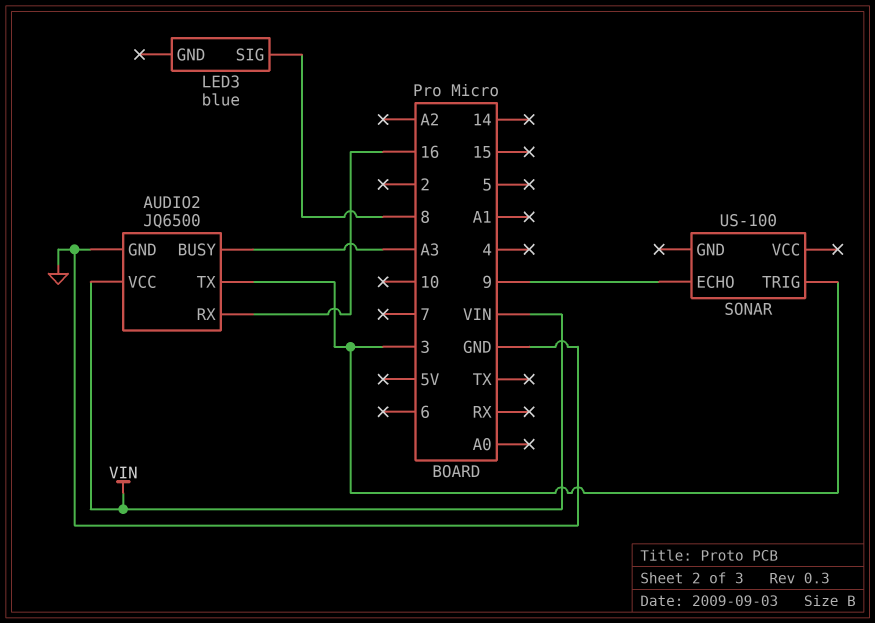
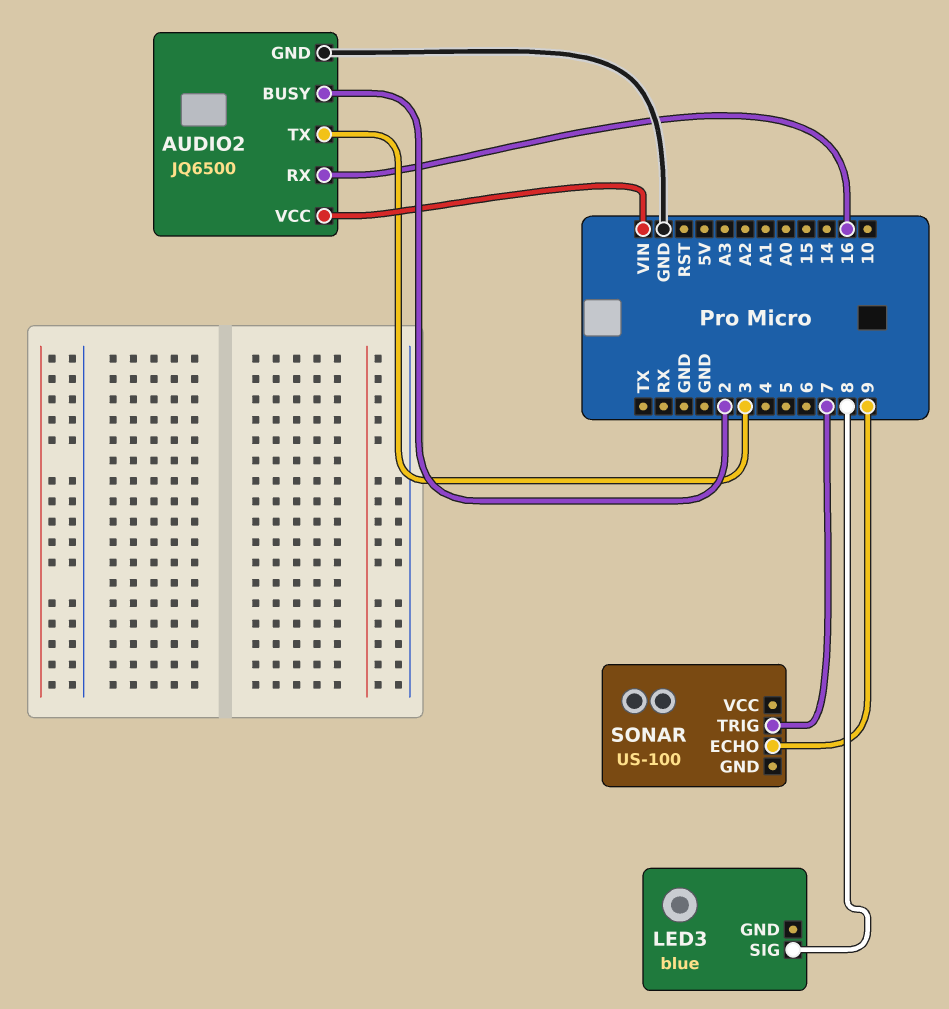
AUDIO2 pin BUSY: A3 -> 2
SONAR pin TRIG: 3 -> 7

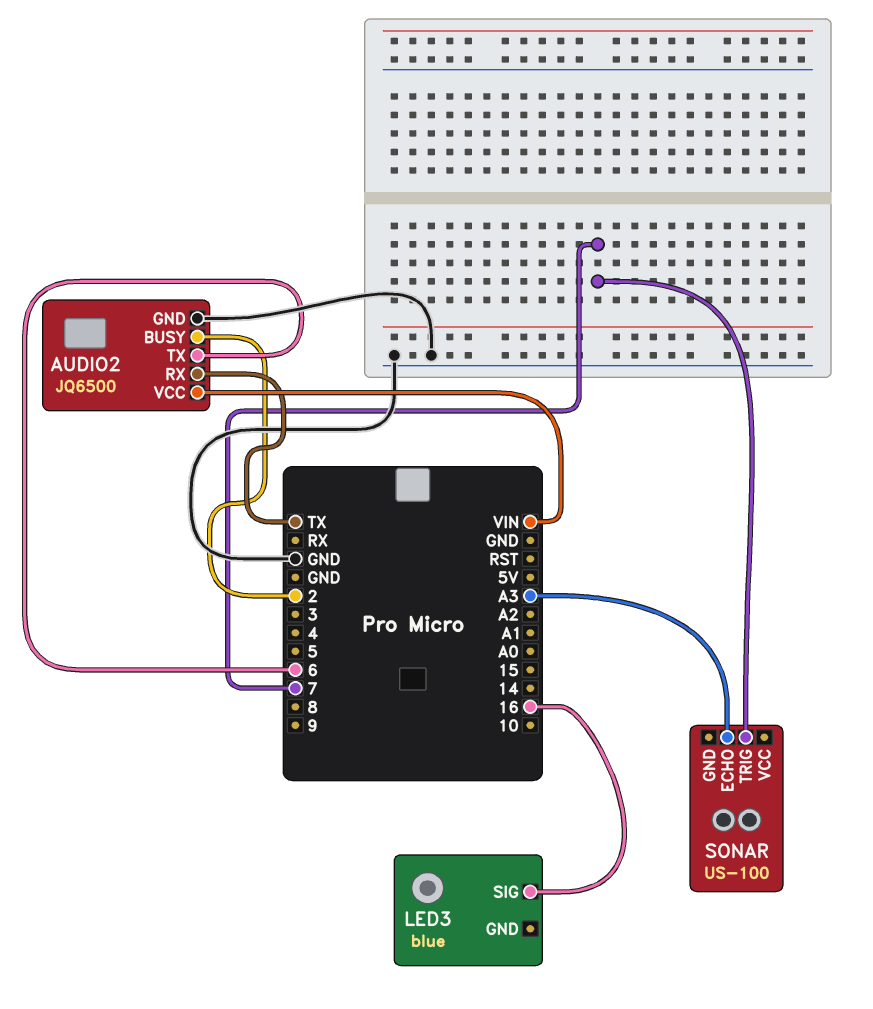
AUDIO2 pin RX: 16 -> TX
AUDIO2 pin TX: 3 -> 6
LED3 pin SIG: 8 -> 16
SONAR pin ECHO: 9 -> A3

